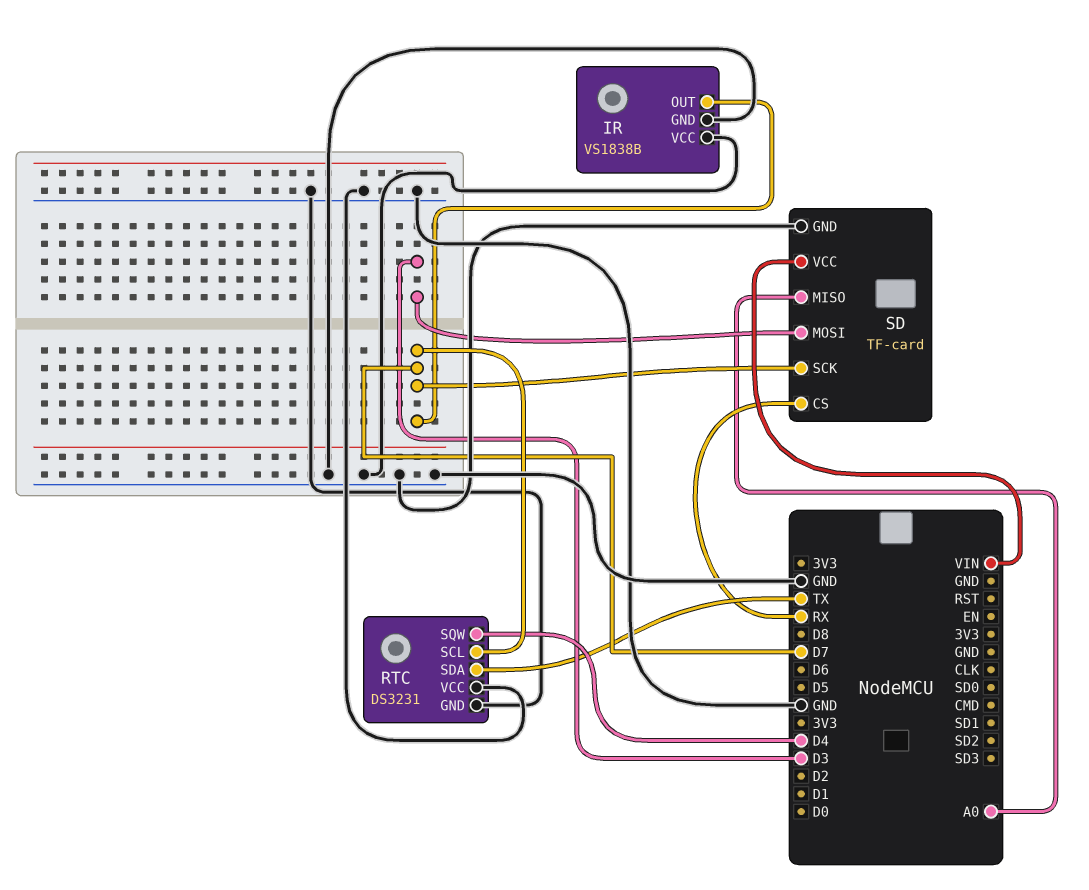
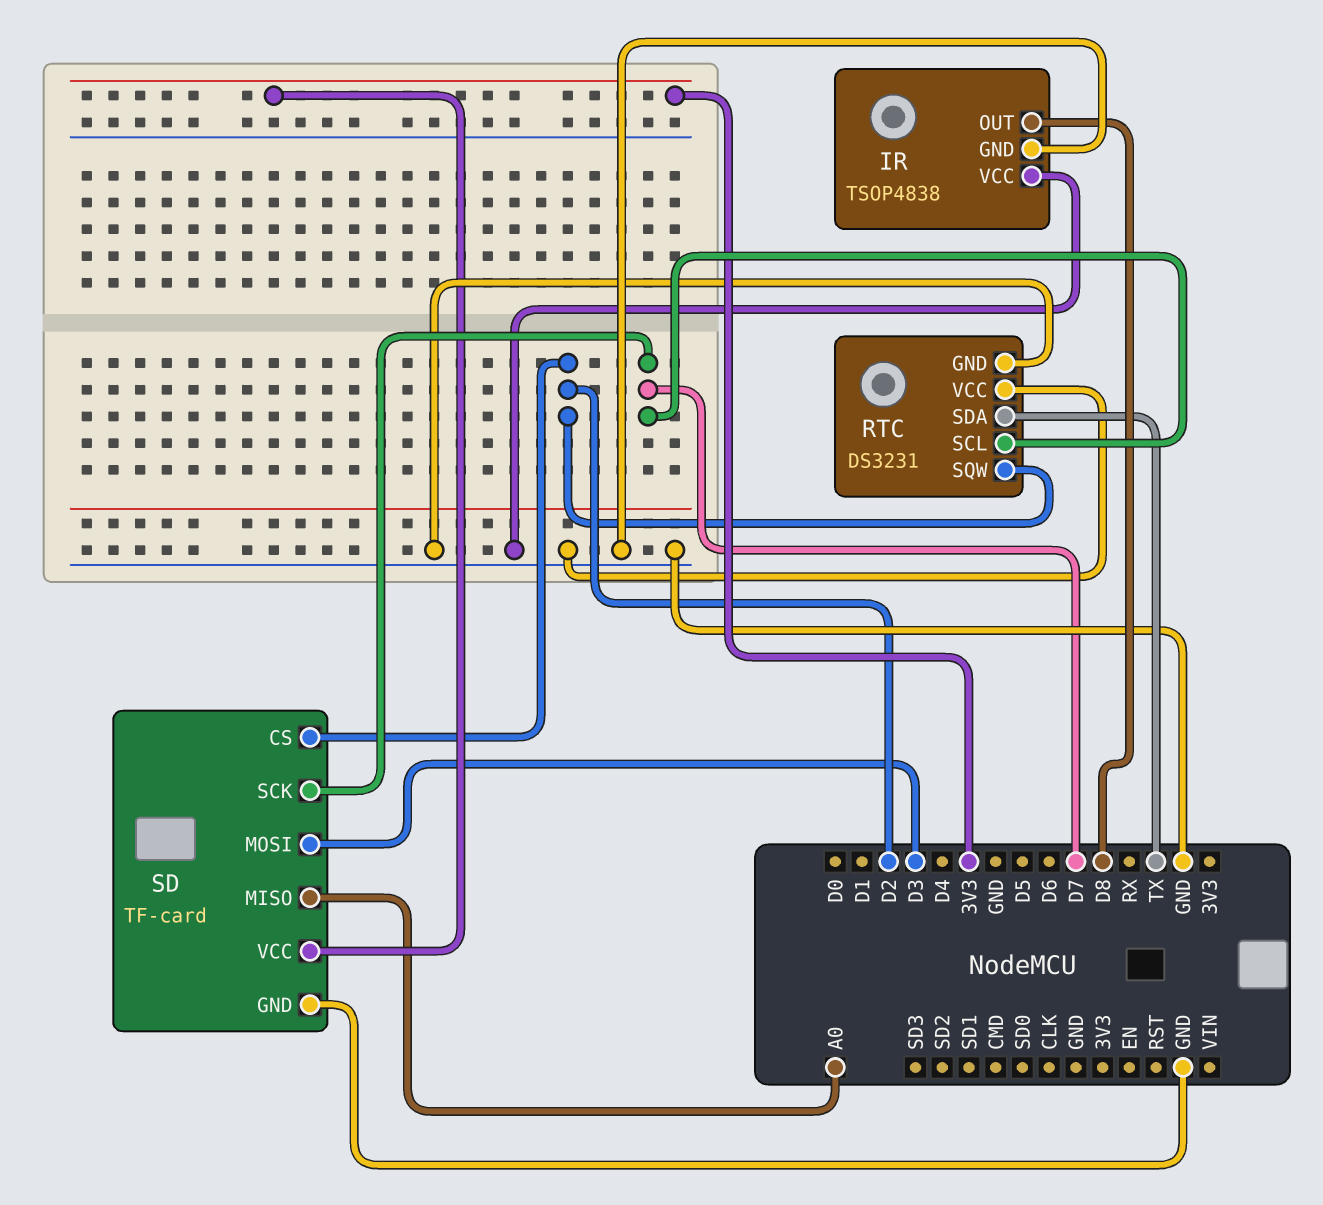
IR: VS1838B -> TSOP4838
IR pin OUT: D7 -> D8
RTC pin SQW: D4 -> D2
SD pin CS: RX -> D2
SD pin VCC: VIN -> 3V3

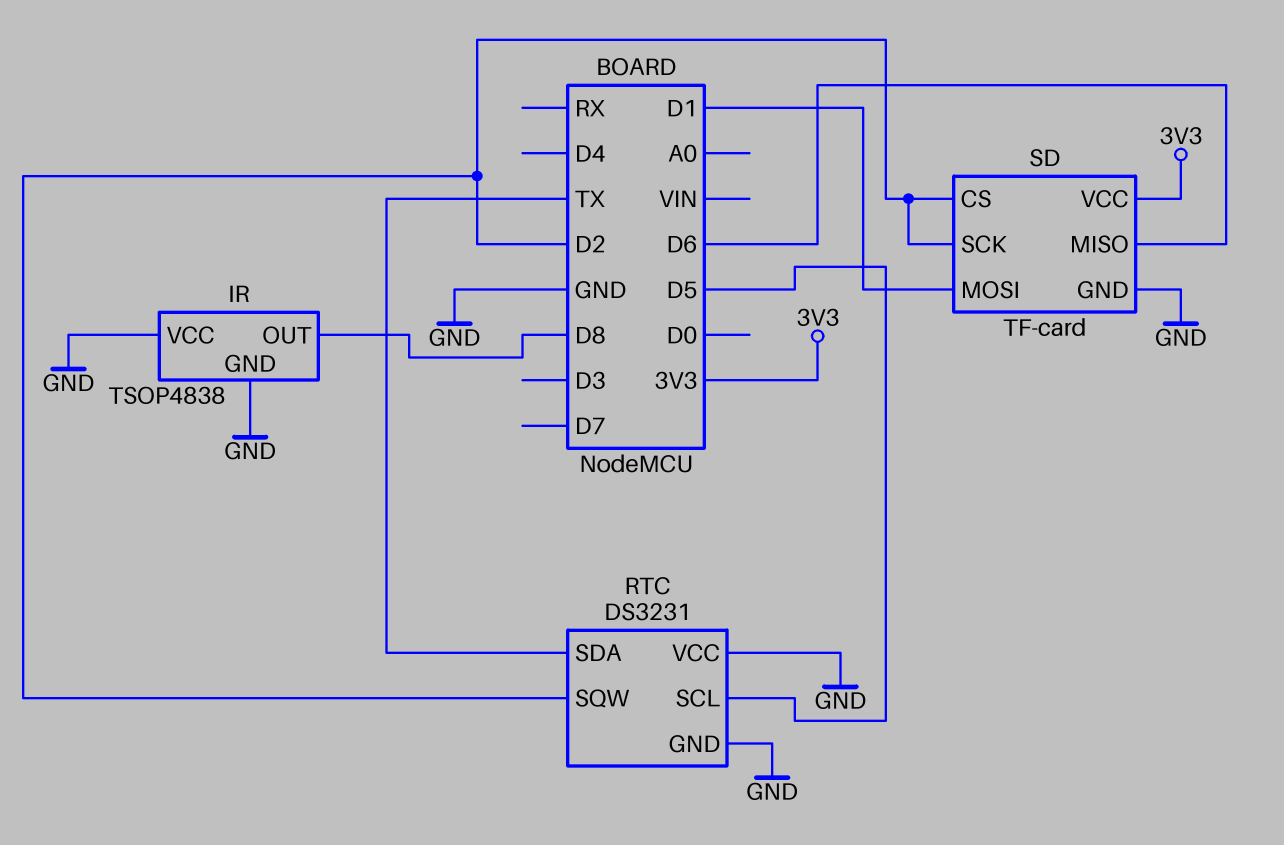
RTC pin SCL: D7 -> D5
SD pin MISO: A0 -> D6
SD pin MOSI: D3 -> D1
SD pin SCK: D7 -> D2

